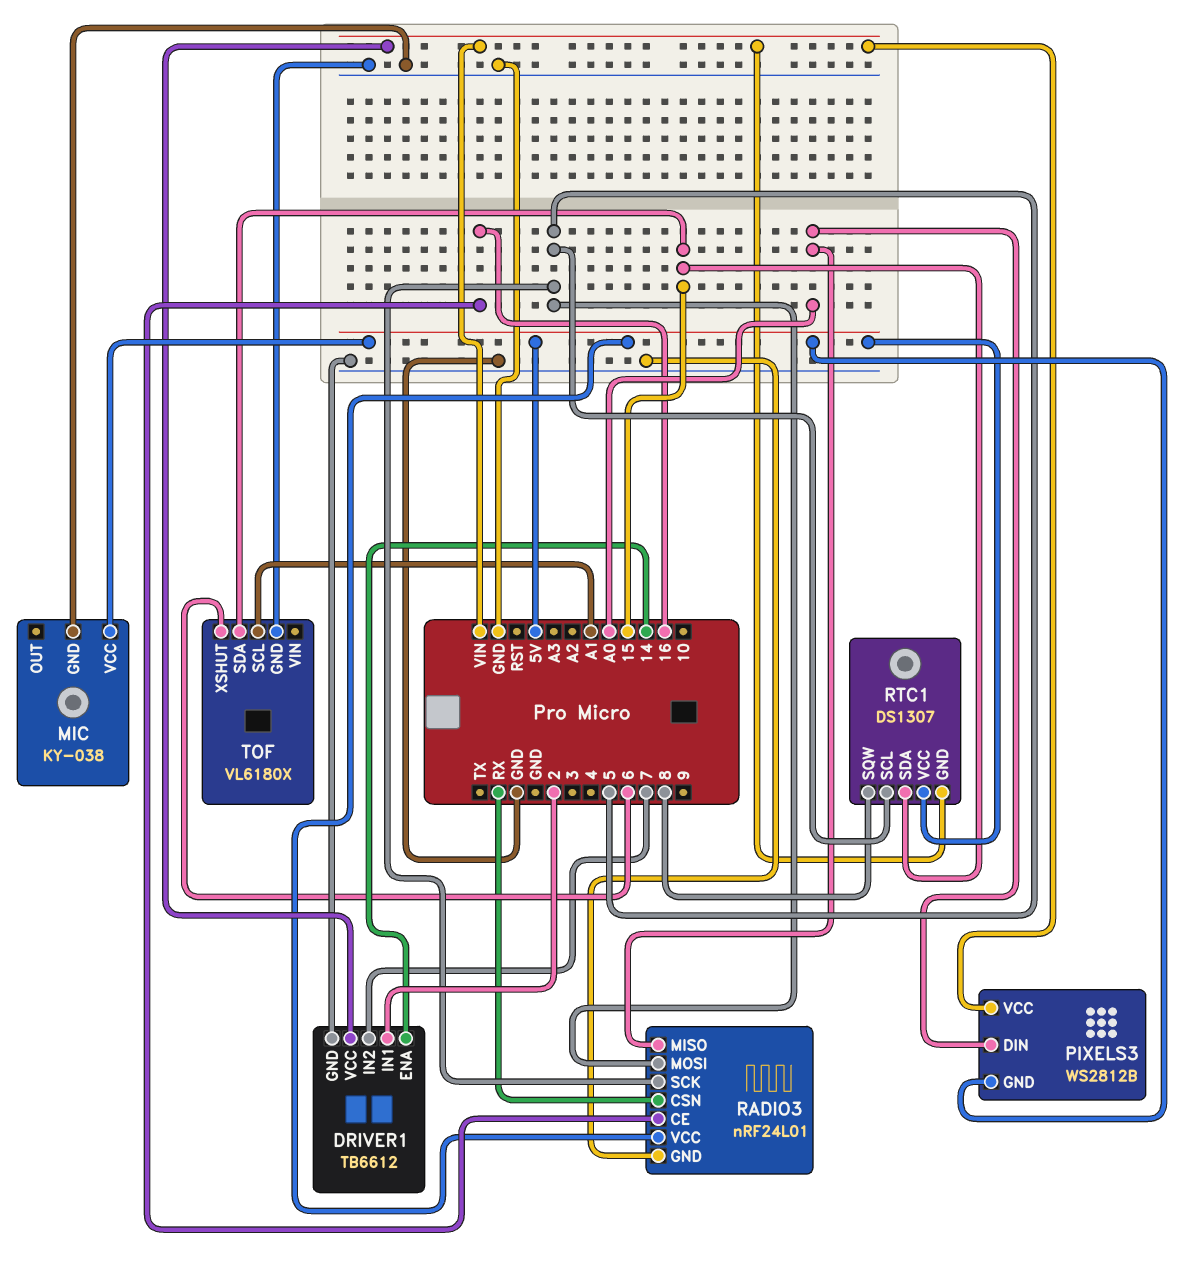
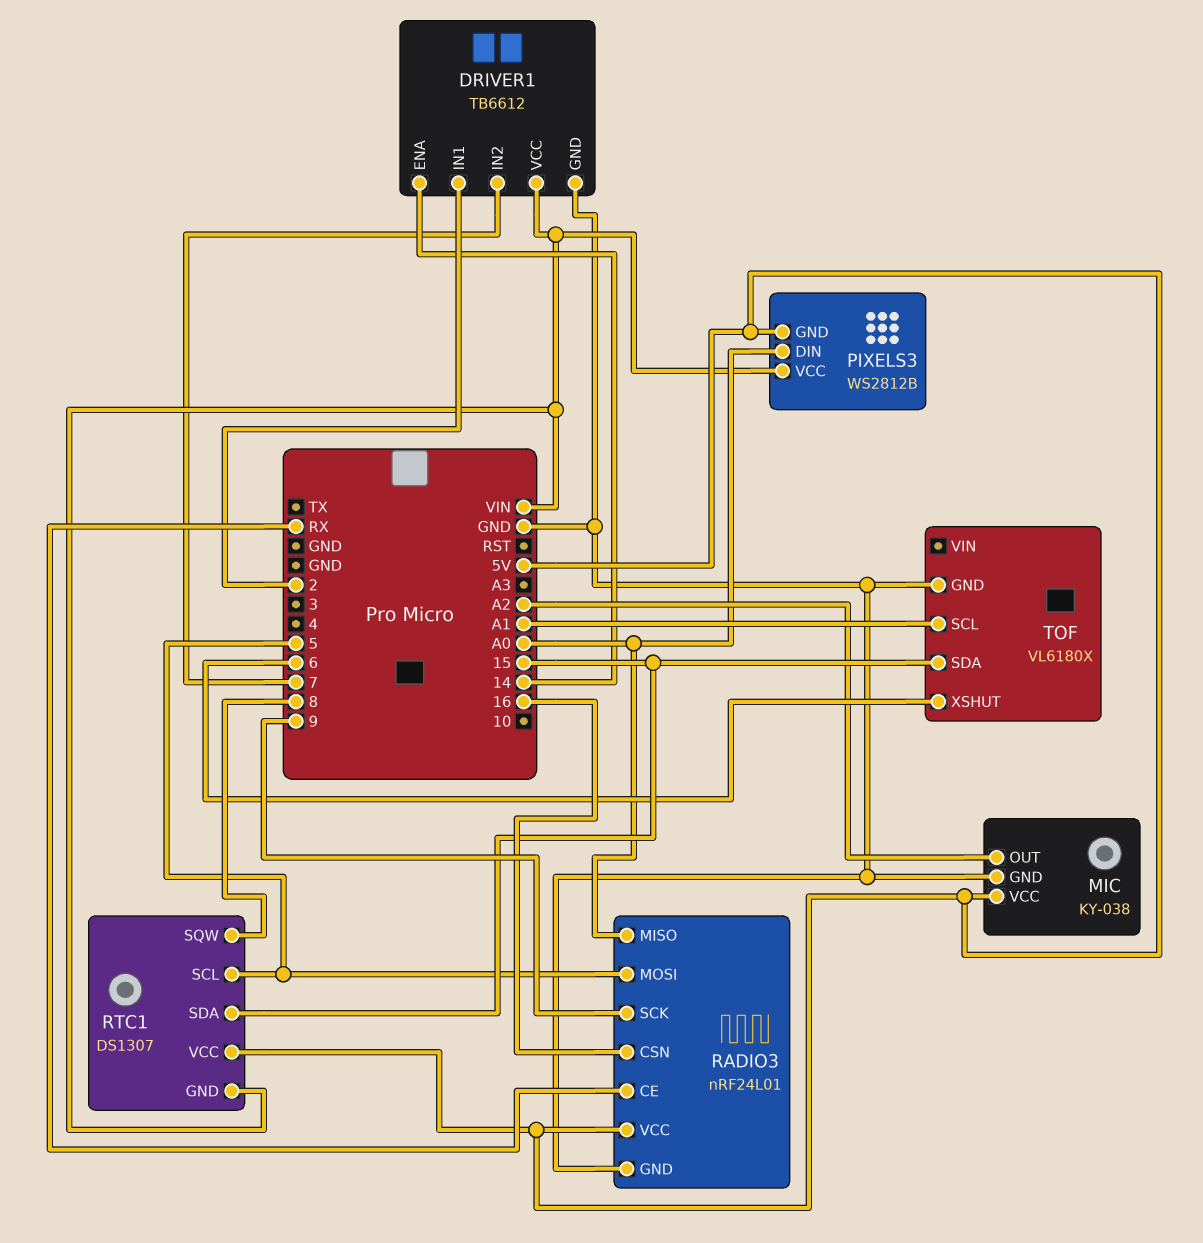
MIC pin OUT: none -> A2
RADIO3 pin CE: 16 -> RX
RADIO3 pin CSN: RX -> 16
RADIO3 pin SCK: 5 -> 9

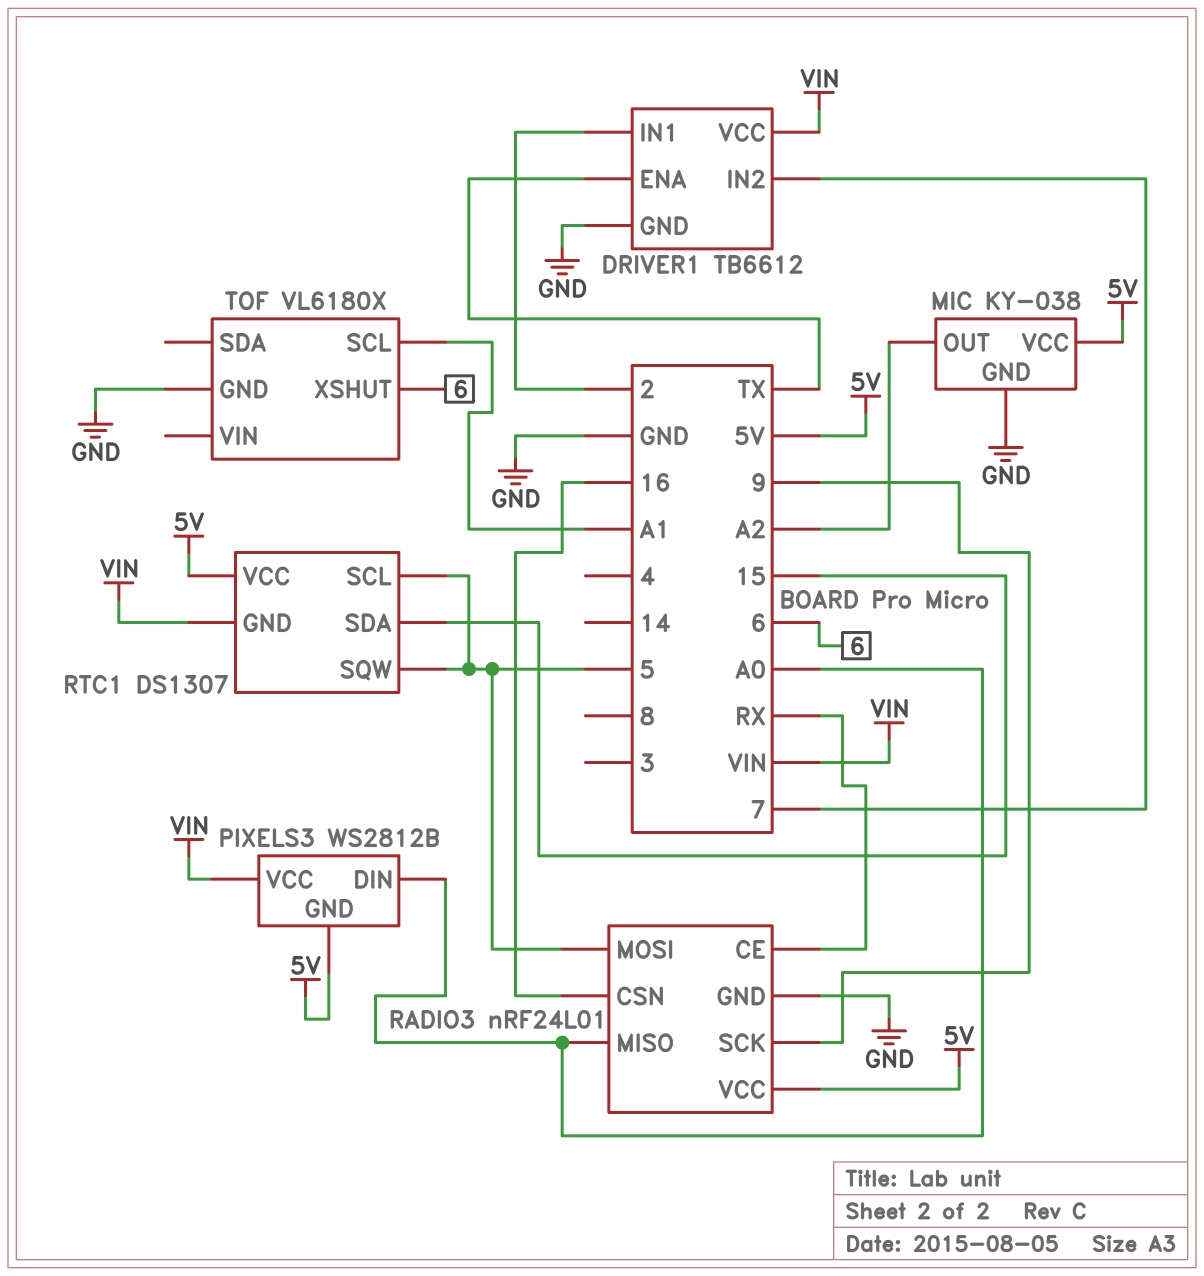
DRIVER1 pin ENA: 14 -> TX
RTC1 pin SQW: 8 -> 5
TOF pin SDA: 15 -> none

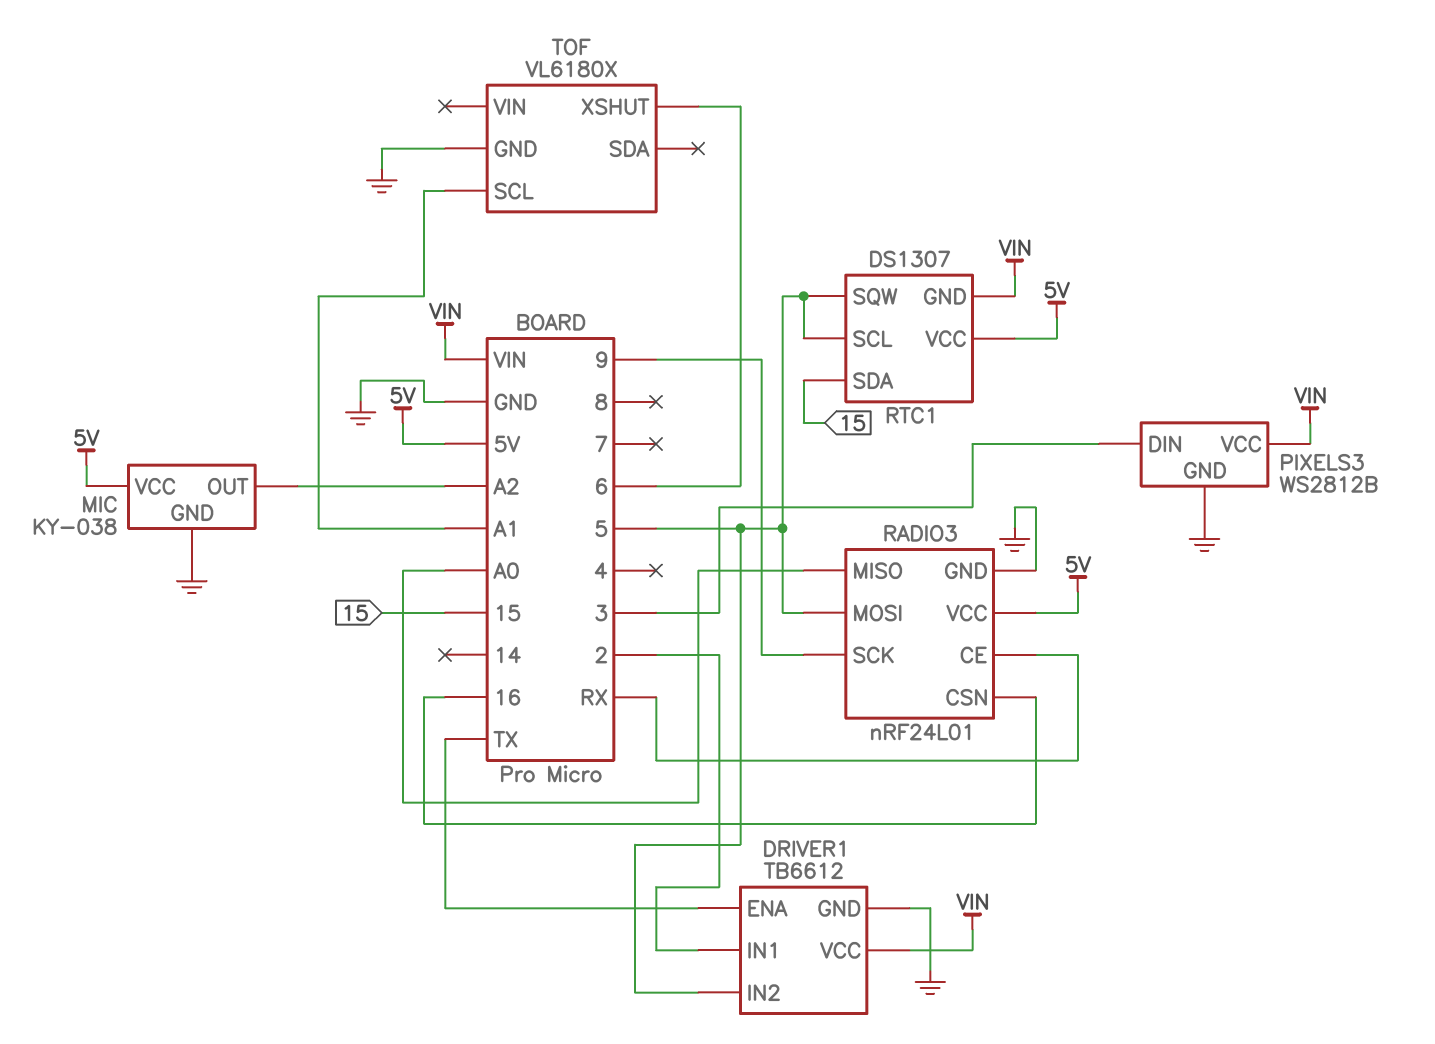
DRIVER1 pin IN2: 7 -> 5
PIXELS3 pin DIN: A0 -> 3
PIXELS3 pin GND: 5V -> GND

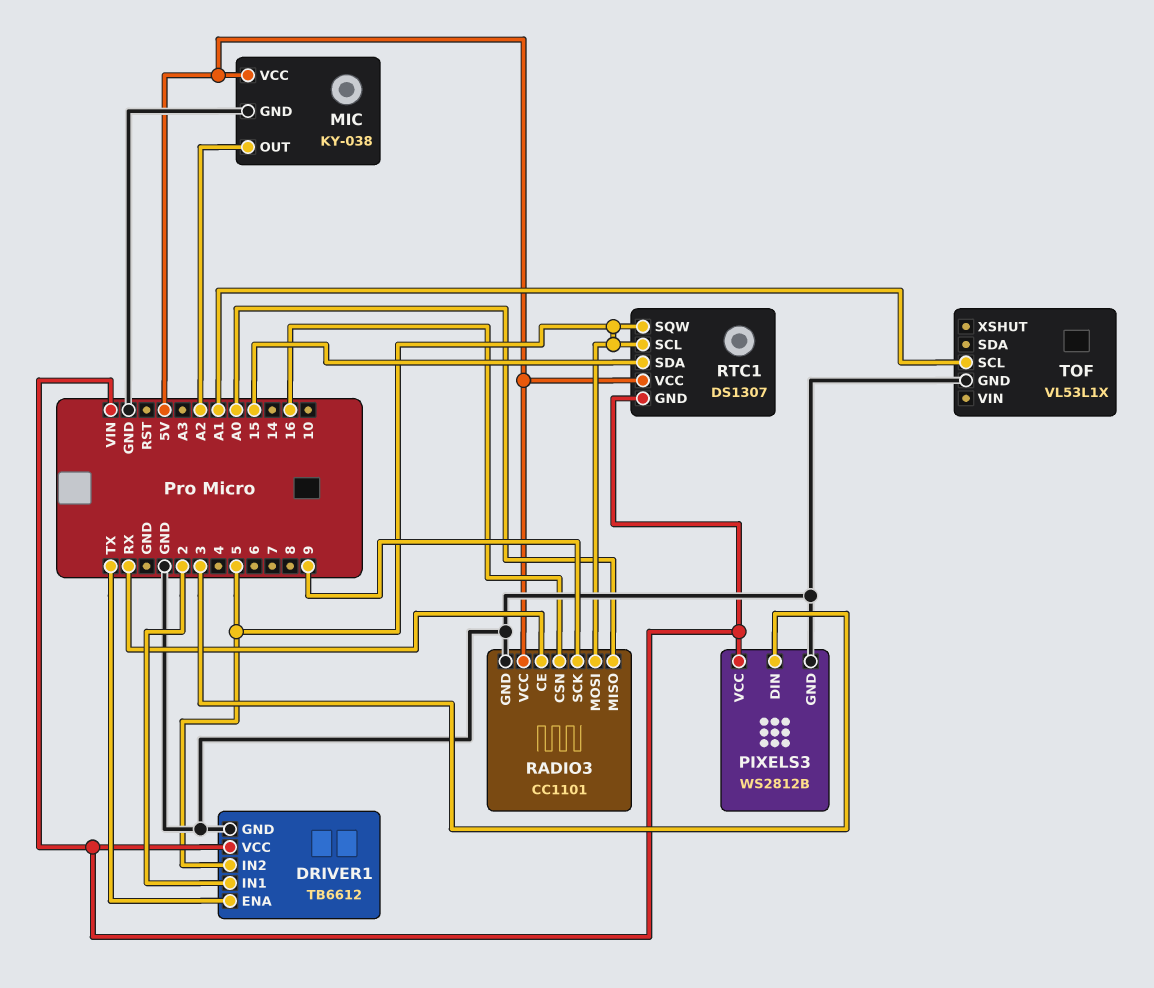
RADIO3: nRF24L01 -> CC1101
TOF: VL6180X -> VL53L1X
TOF pin XSHUT: 6 -> none

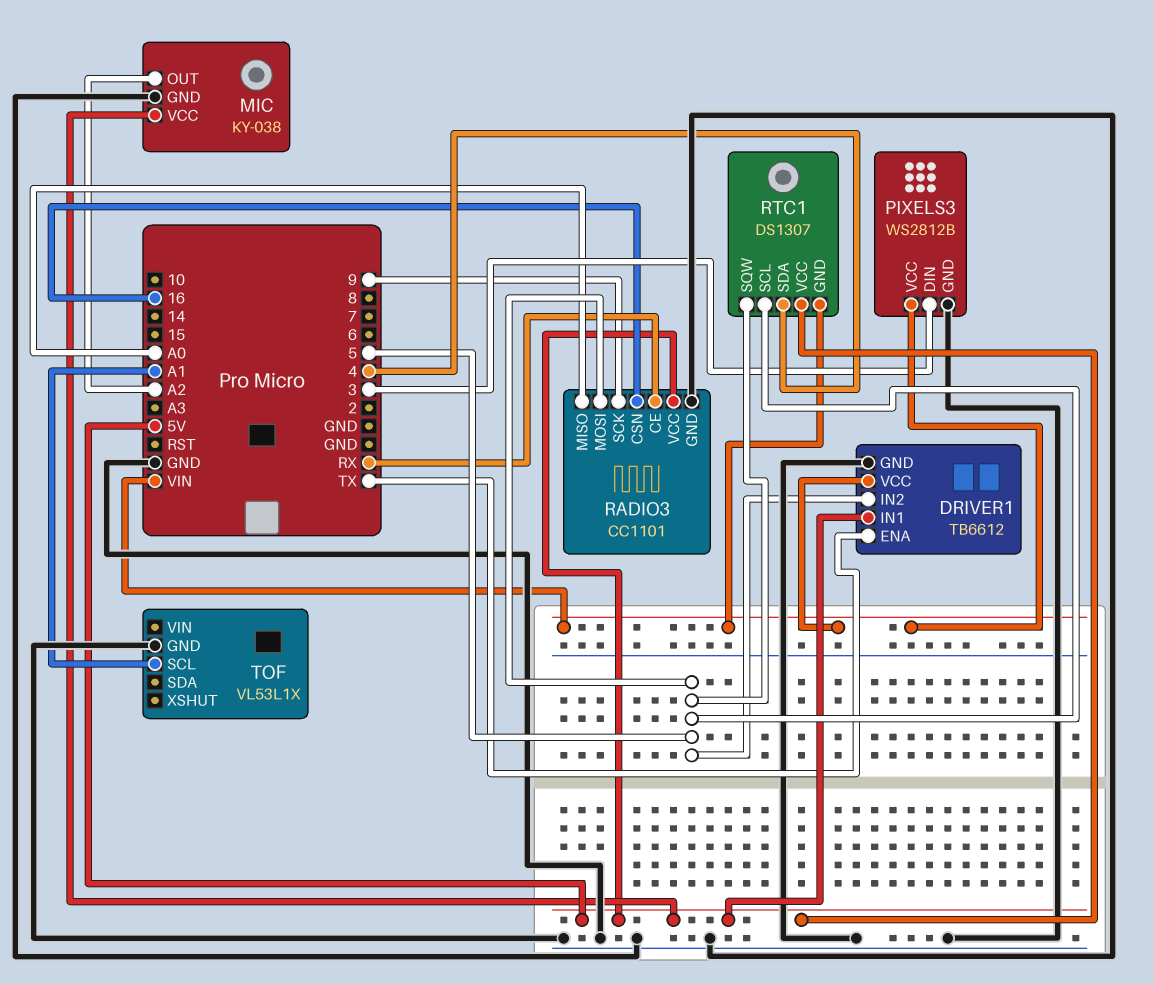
DRIVER1 pin IN1: 2 -> 5V
RTC1 pin SDA: 15 -> 4

